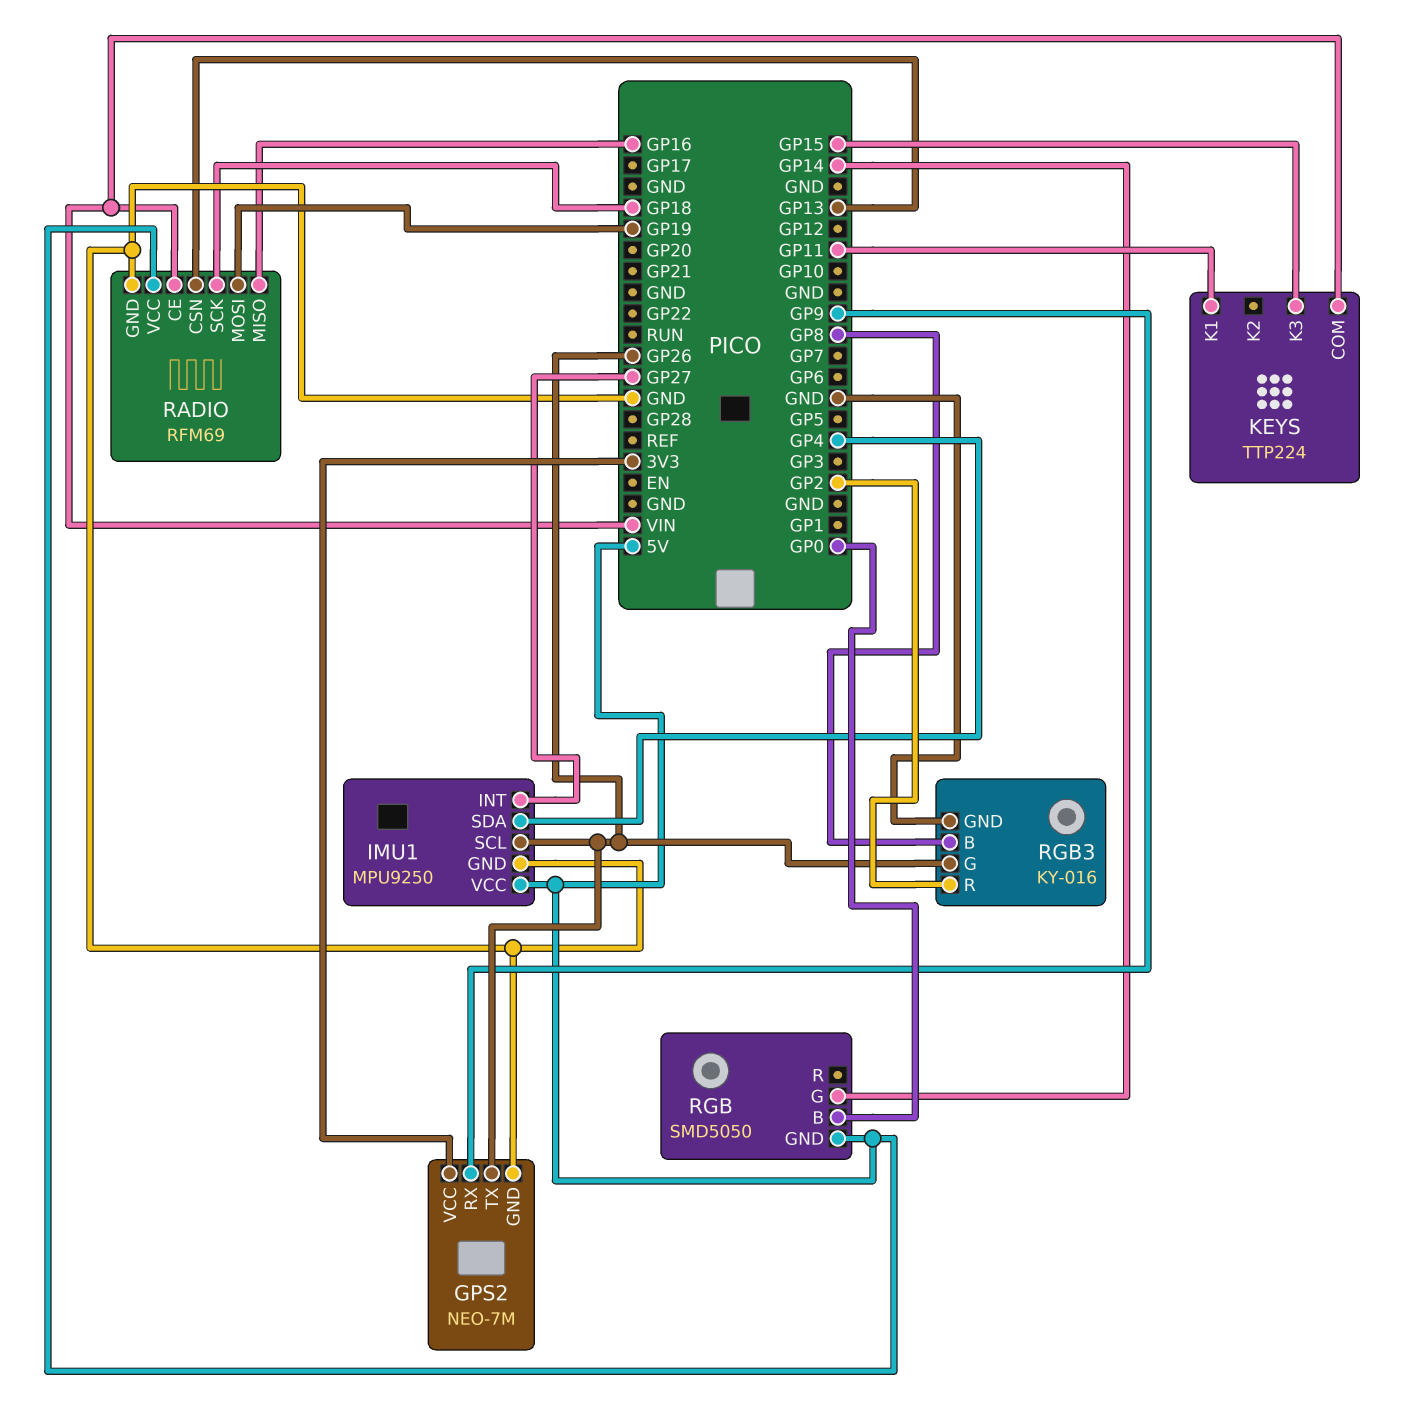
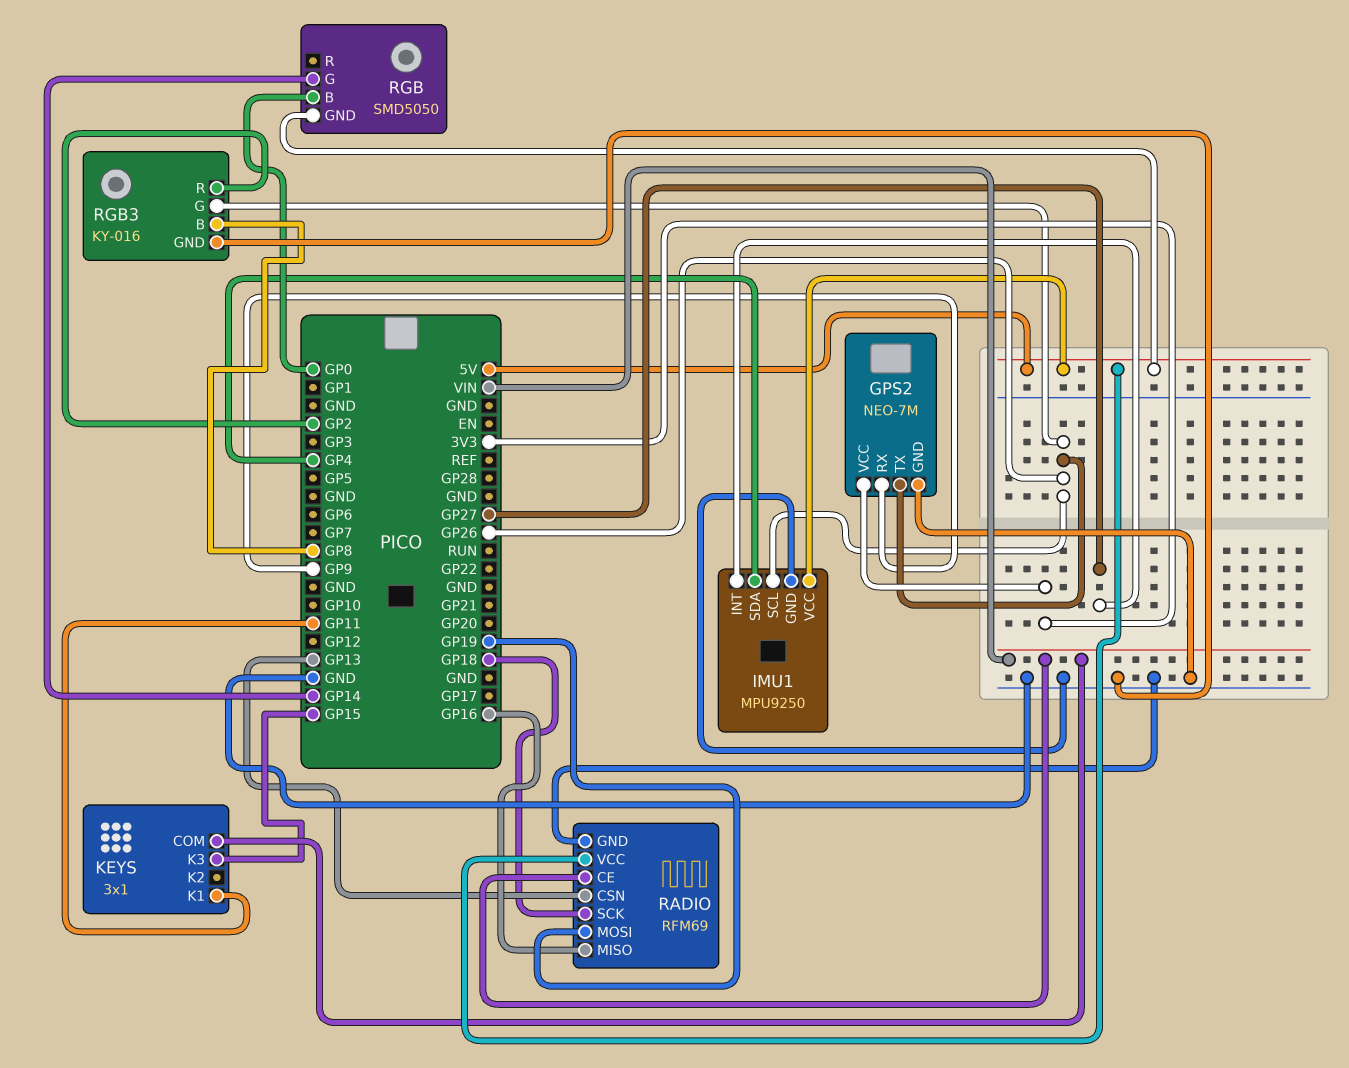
KEYS: TTP224 -> 3x1

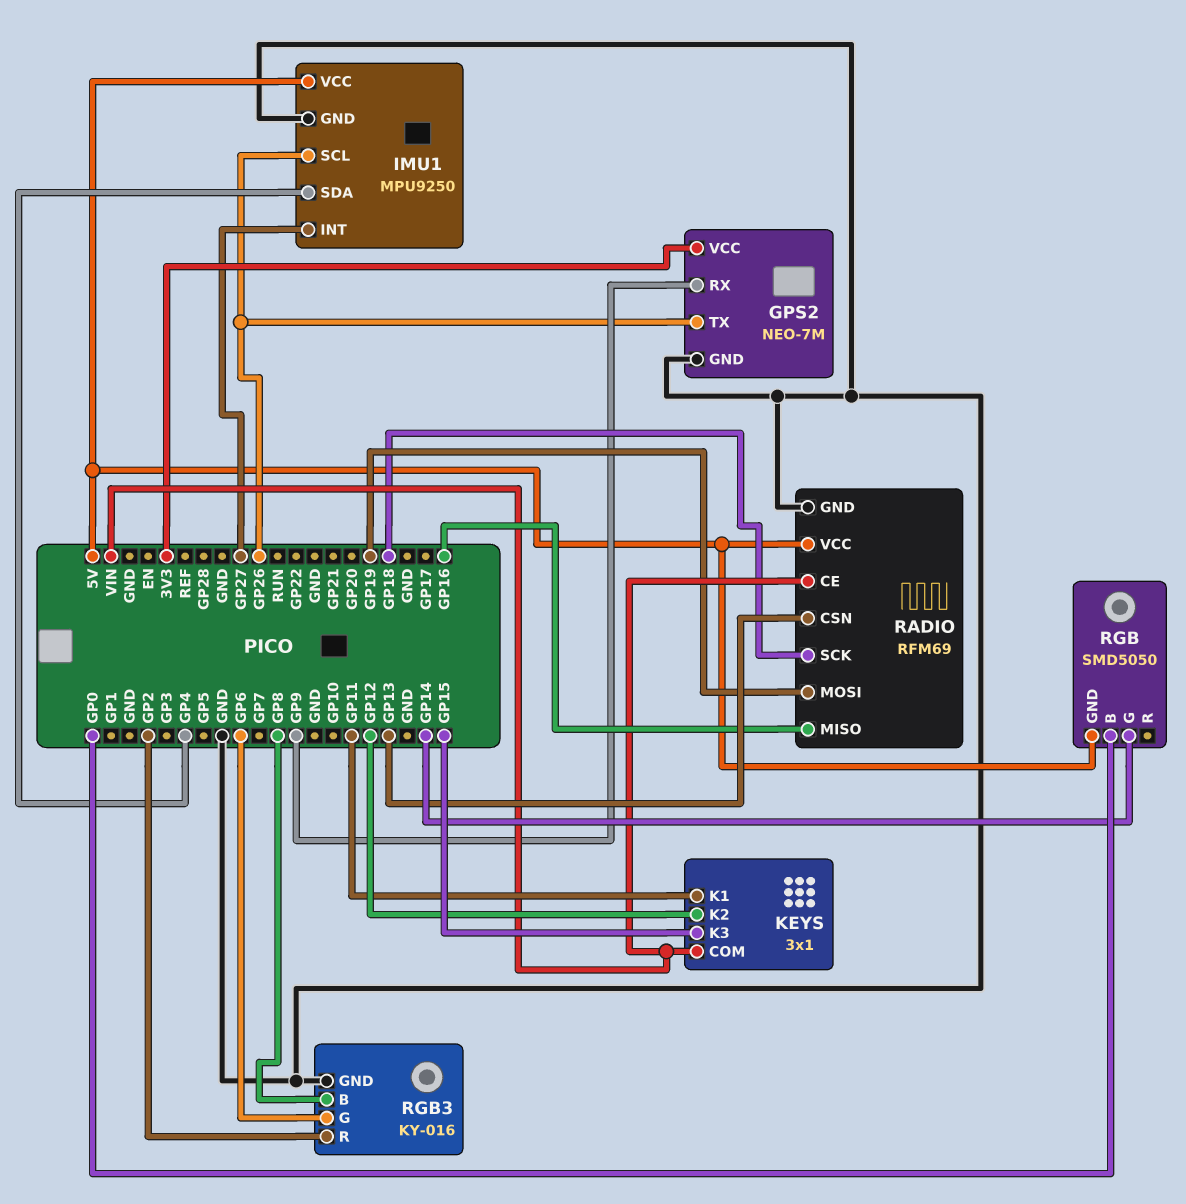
KEYS pin K2: none -> GP12
RGB3 pin G: GP26 -> GP6

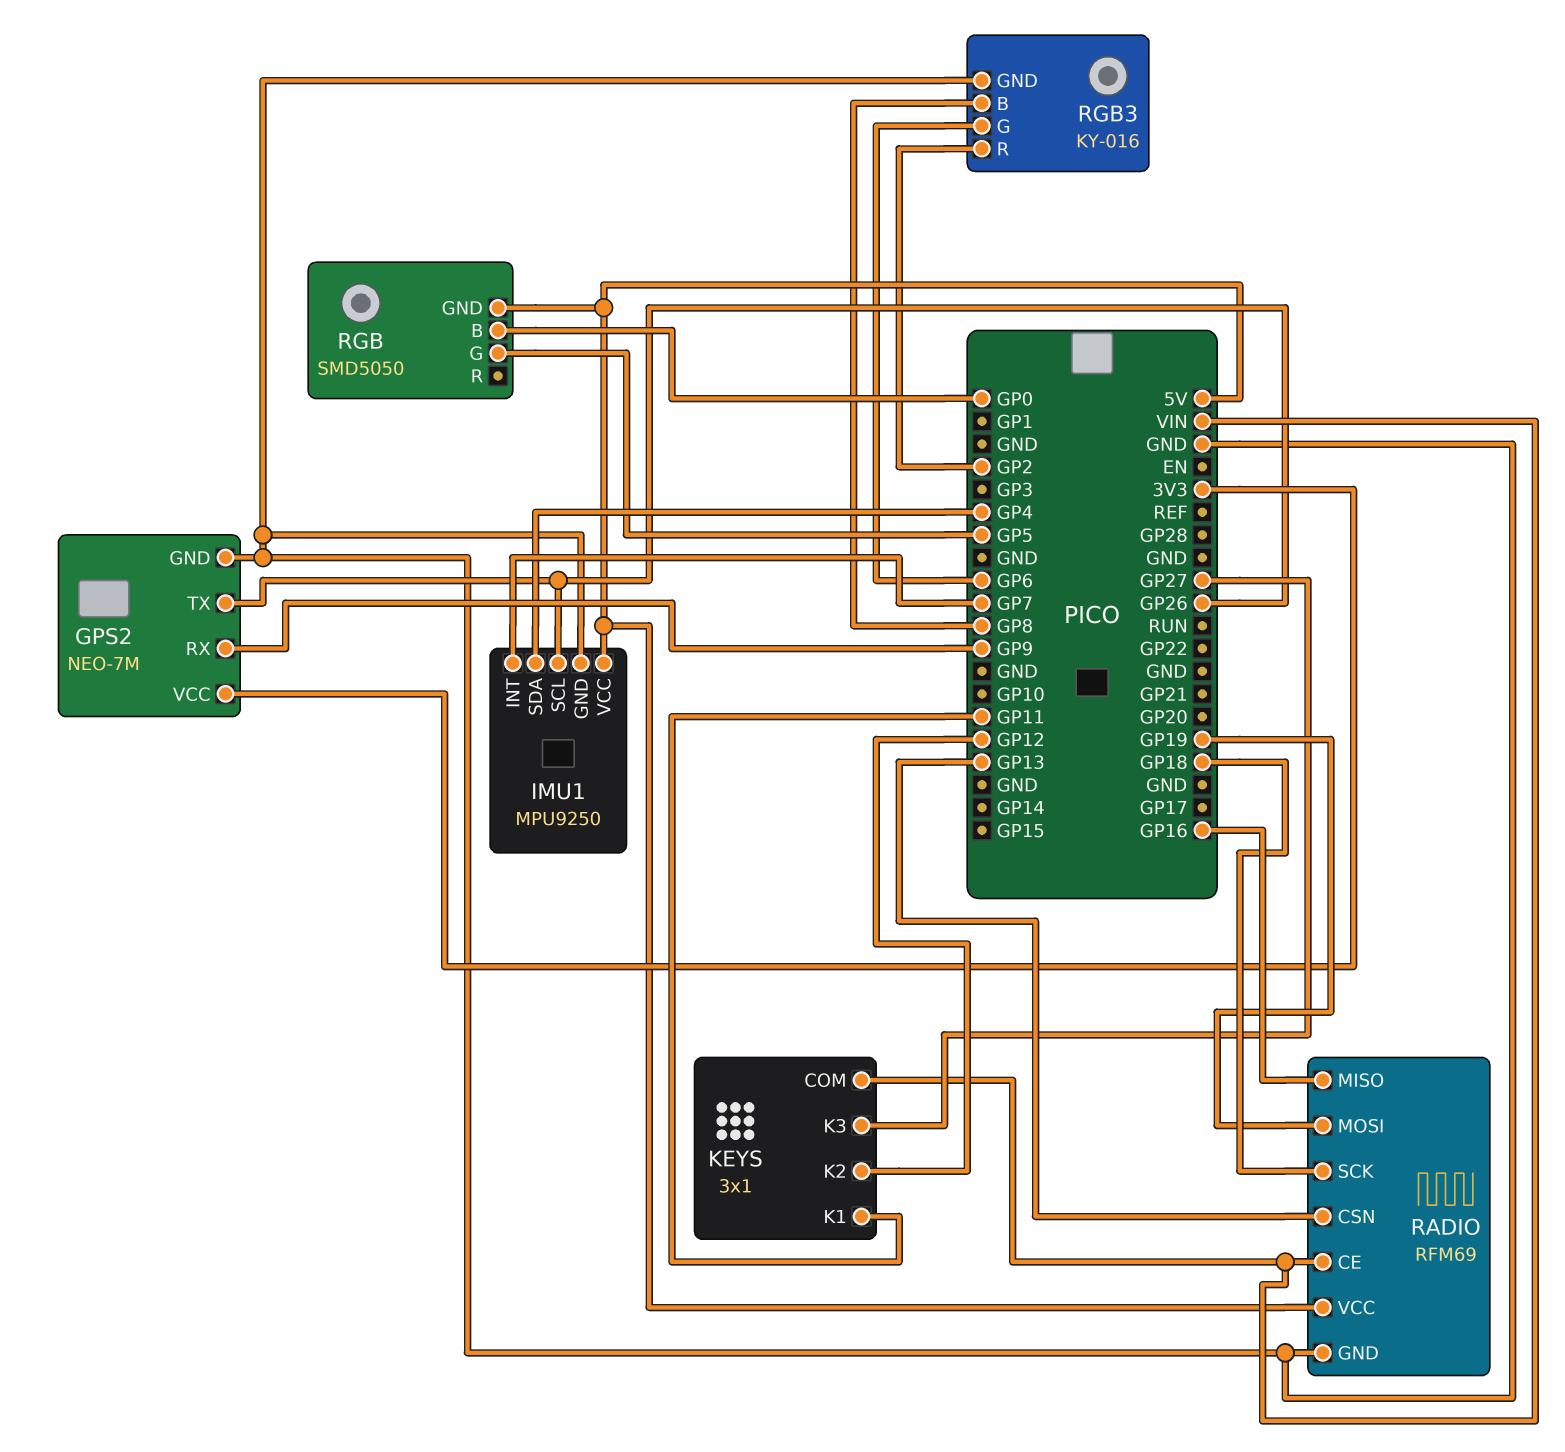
IMU1 pin INT: GP27 -> GP7
KEYS pin K3: GP15 -> GP27
RGB pin G: GP14 -> GP5

